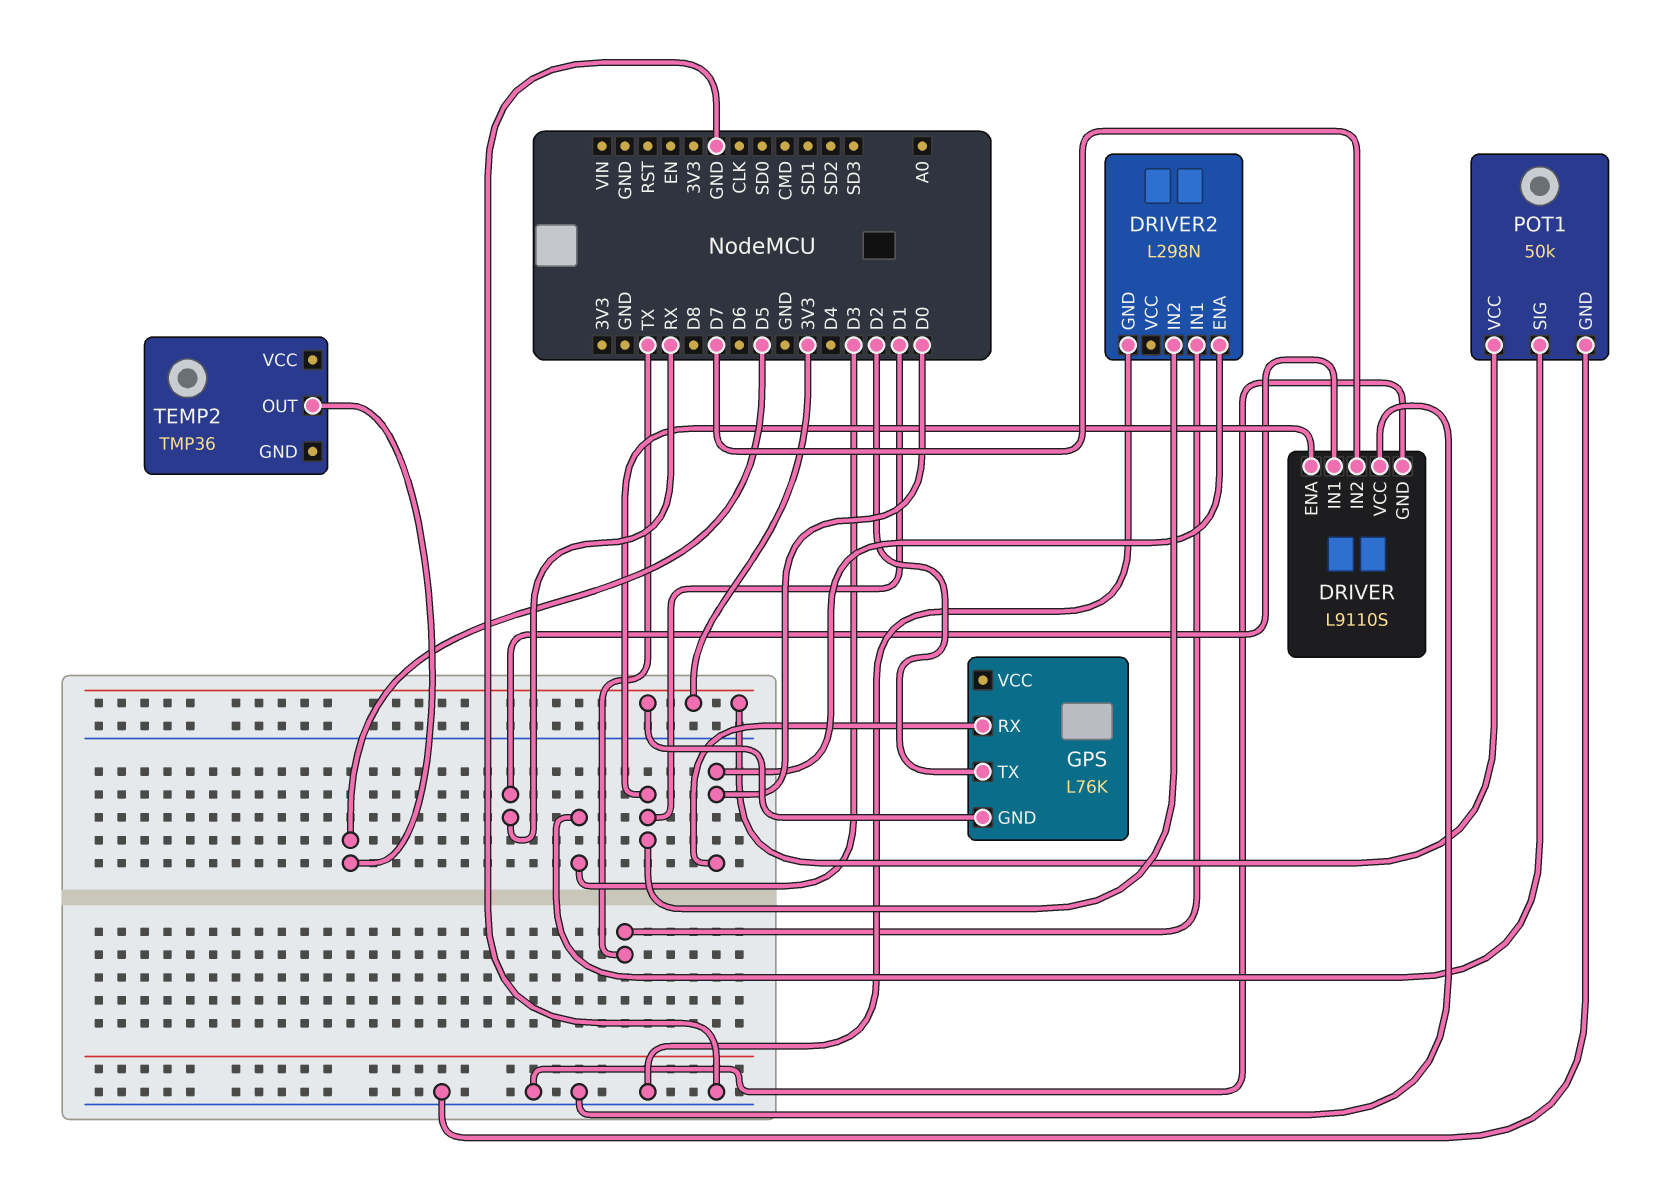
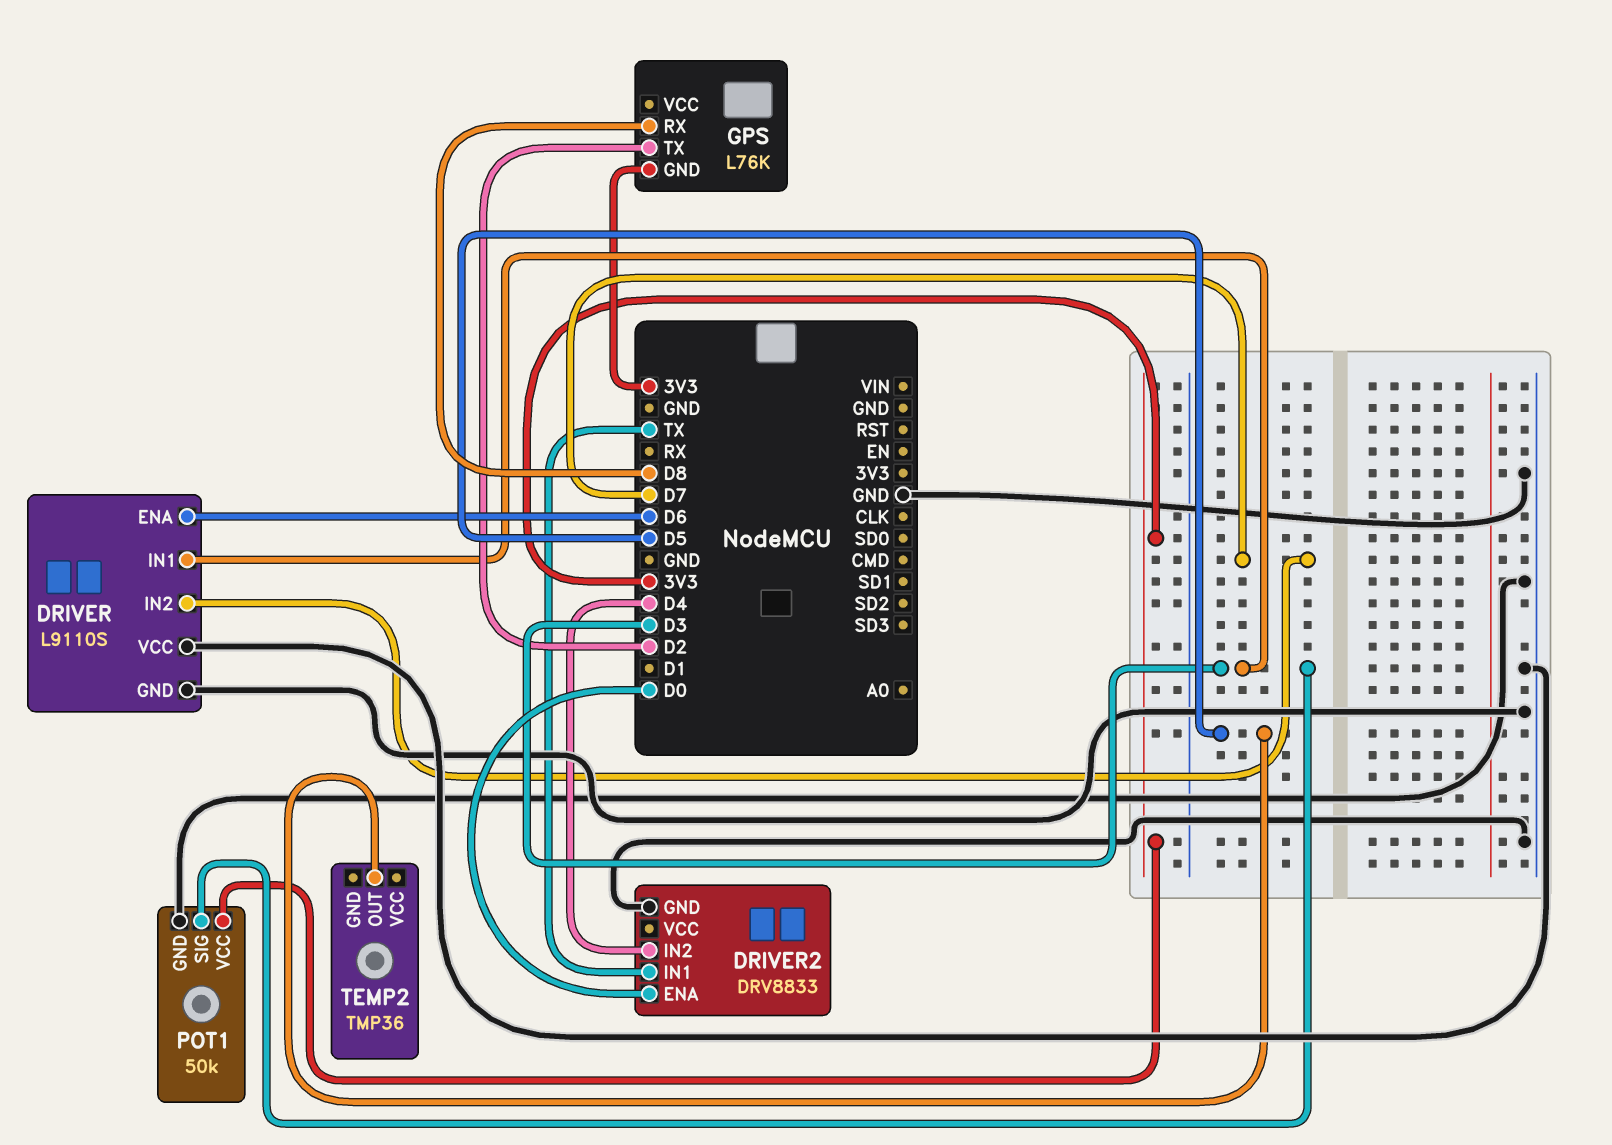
DRIVER pin ENA: D1 -> D6
DRIVER pin IN1: RX -> D3
DRIVER2: L298N -> DRV8833
DRIVER2 pin IN2: D1 -> D4
GPS pin RX: D0 -> D8

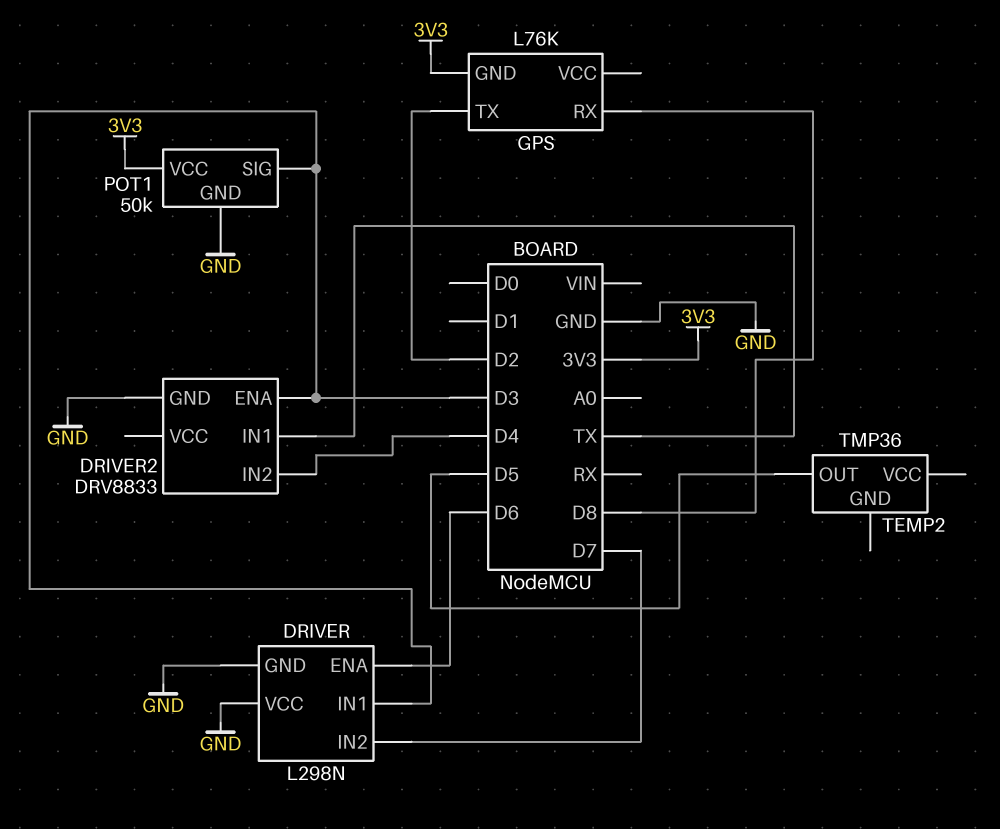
DRIVER: L9110S -> L298N
DRIVER2 pin ENA: D0 -> D3

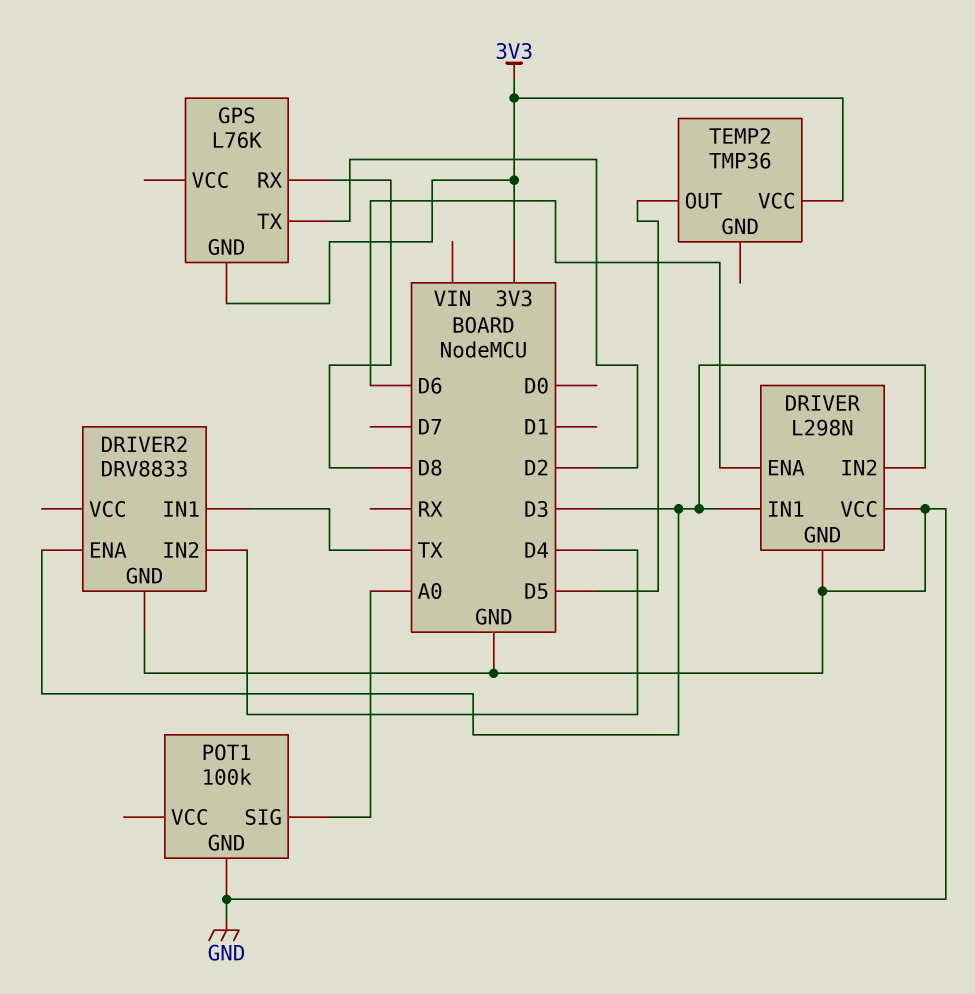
DRIVER pin IN2: D7 -> D3
POT1: 50k -> 100k
POT1 pin SIG: D3 -> A0
POT1 pin VCC: 3V3 -> none
TEMP2 pin VCC: none -> 3V3

